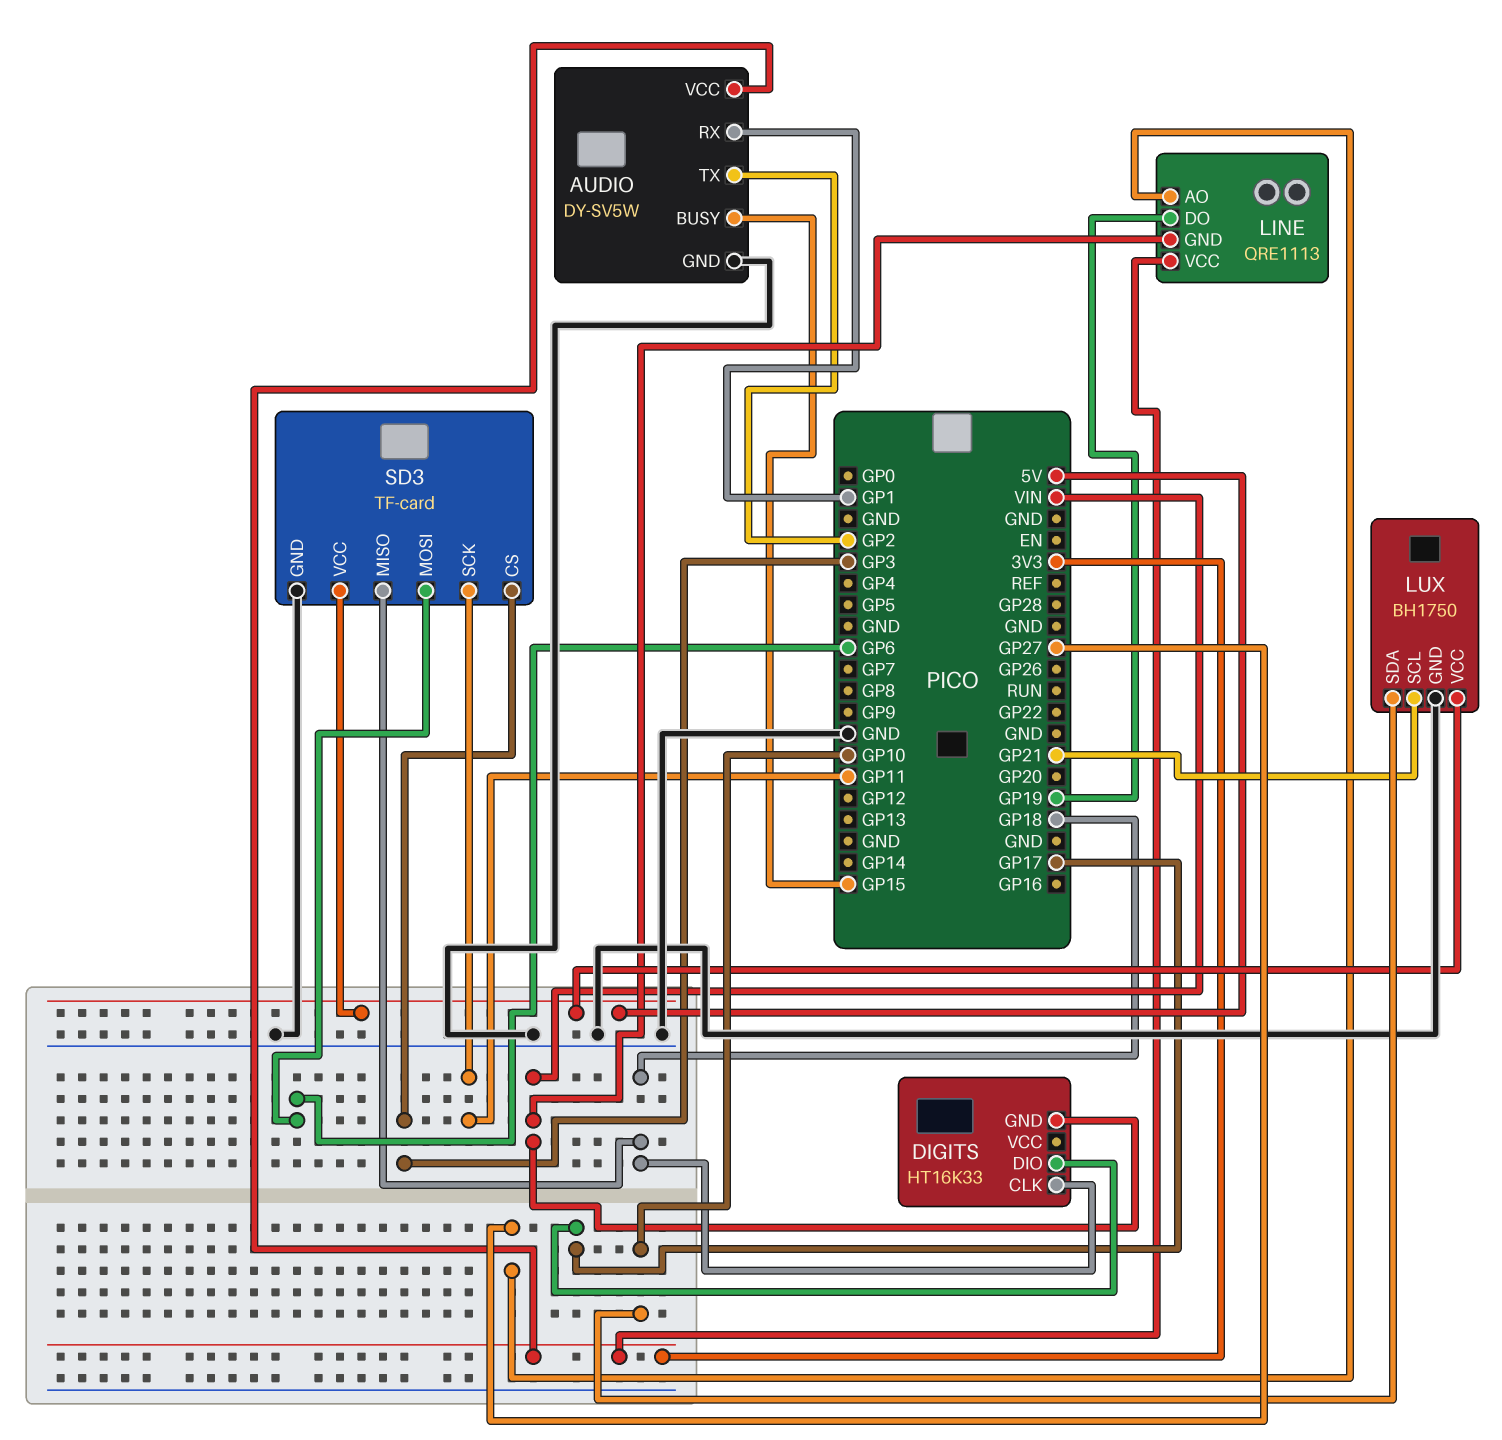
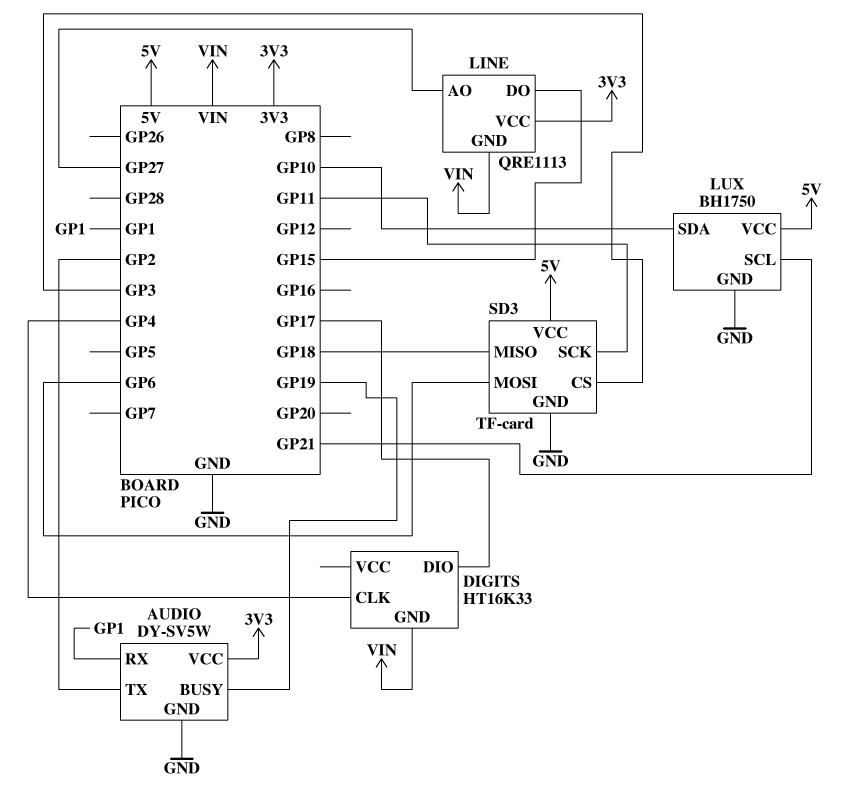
AUDIO pin BUSY: GP15 -> GP19
DIGITS pin CLK: GP18 -> GP4
LINE pin DO: GP19 -> GP15

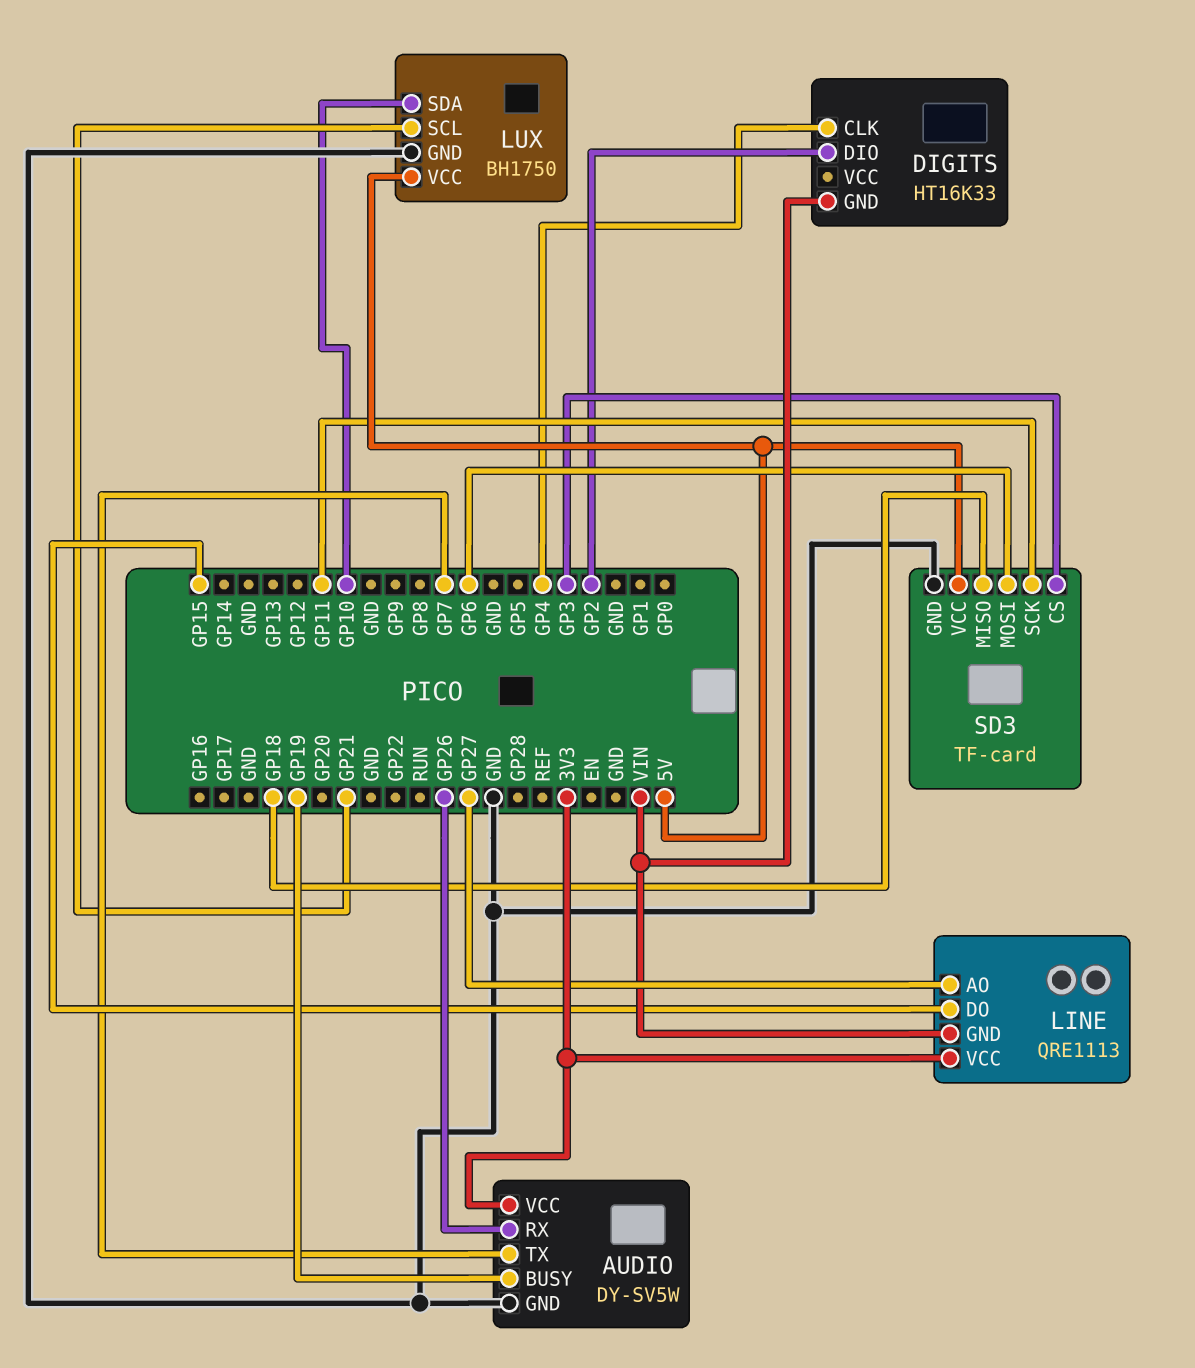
AUDIO pin RX: GP1 -> GP26
AUDIO pin TX: GP2 -> GP7
DIGITS pin DIO: GP17 -> GP2

